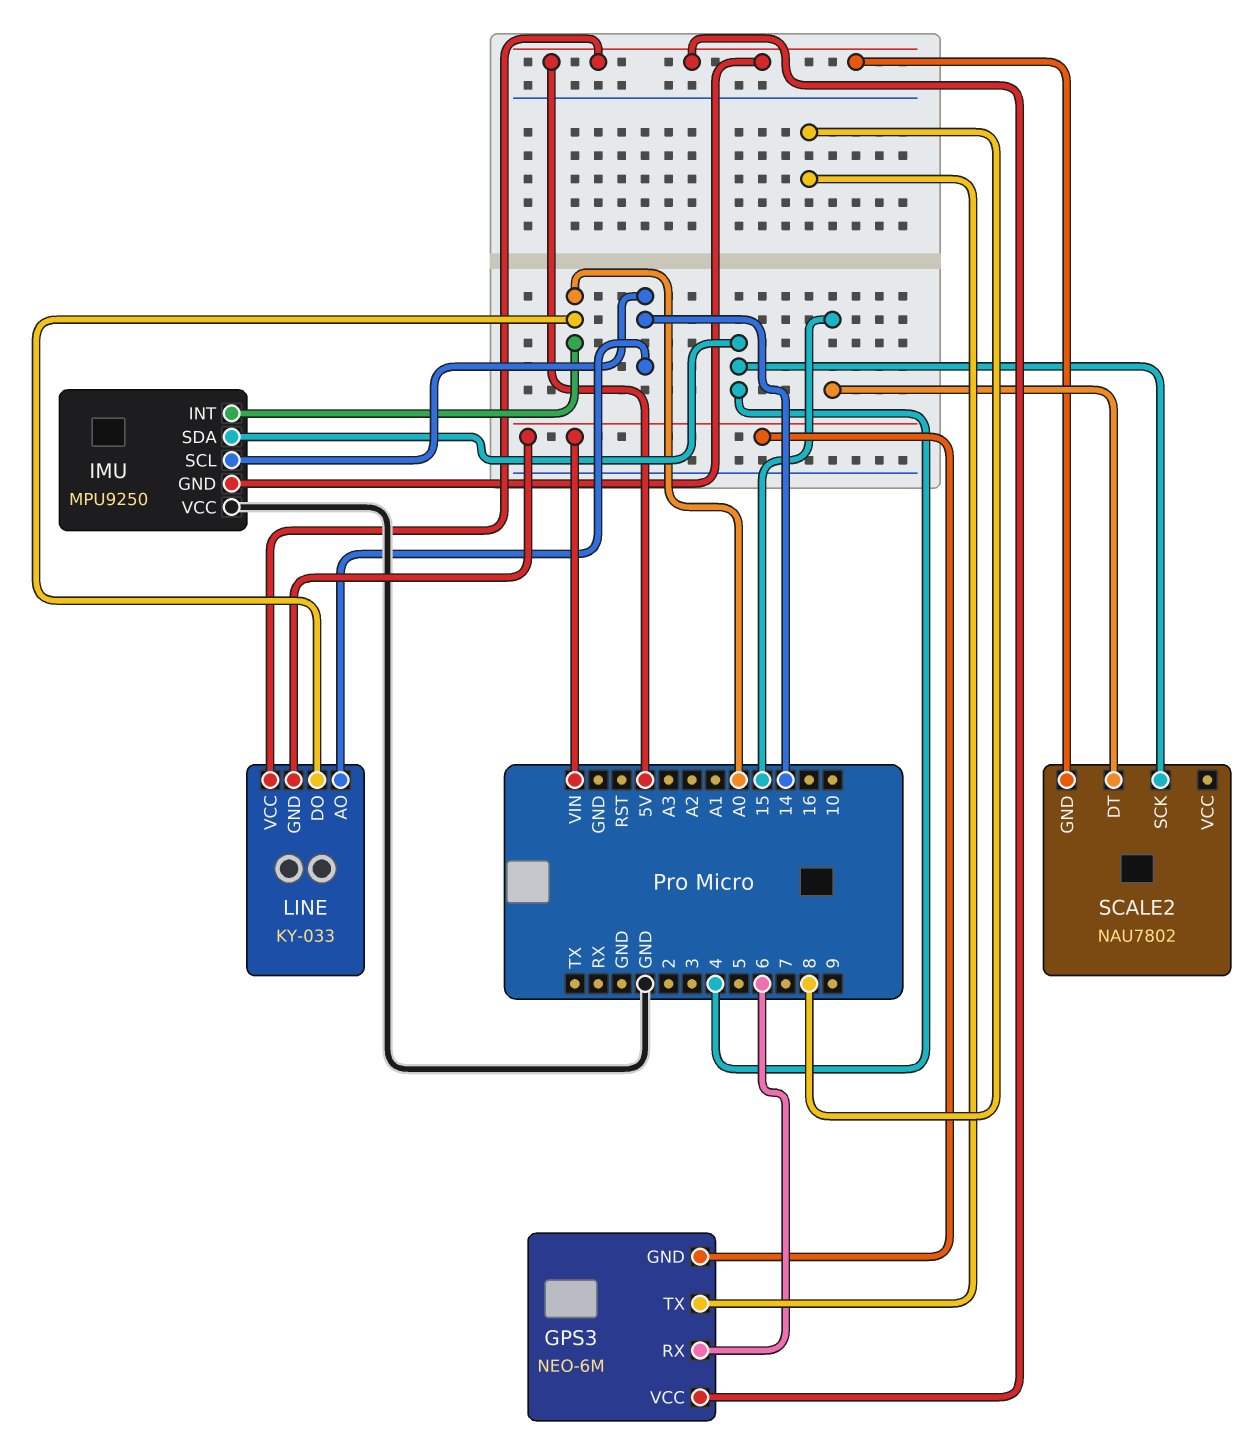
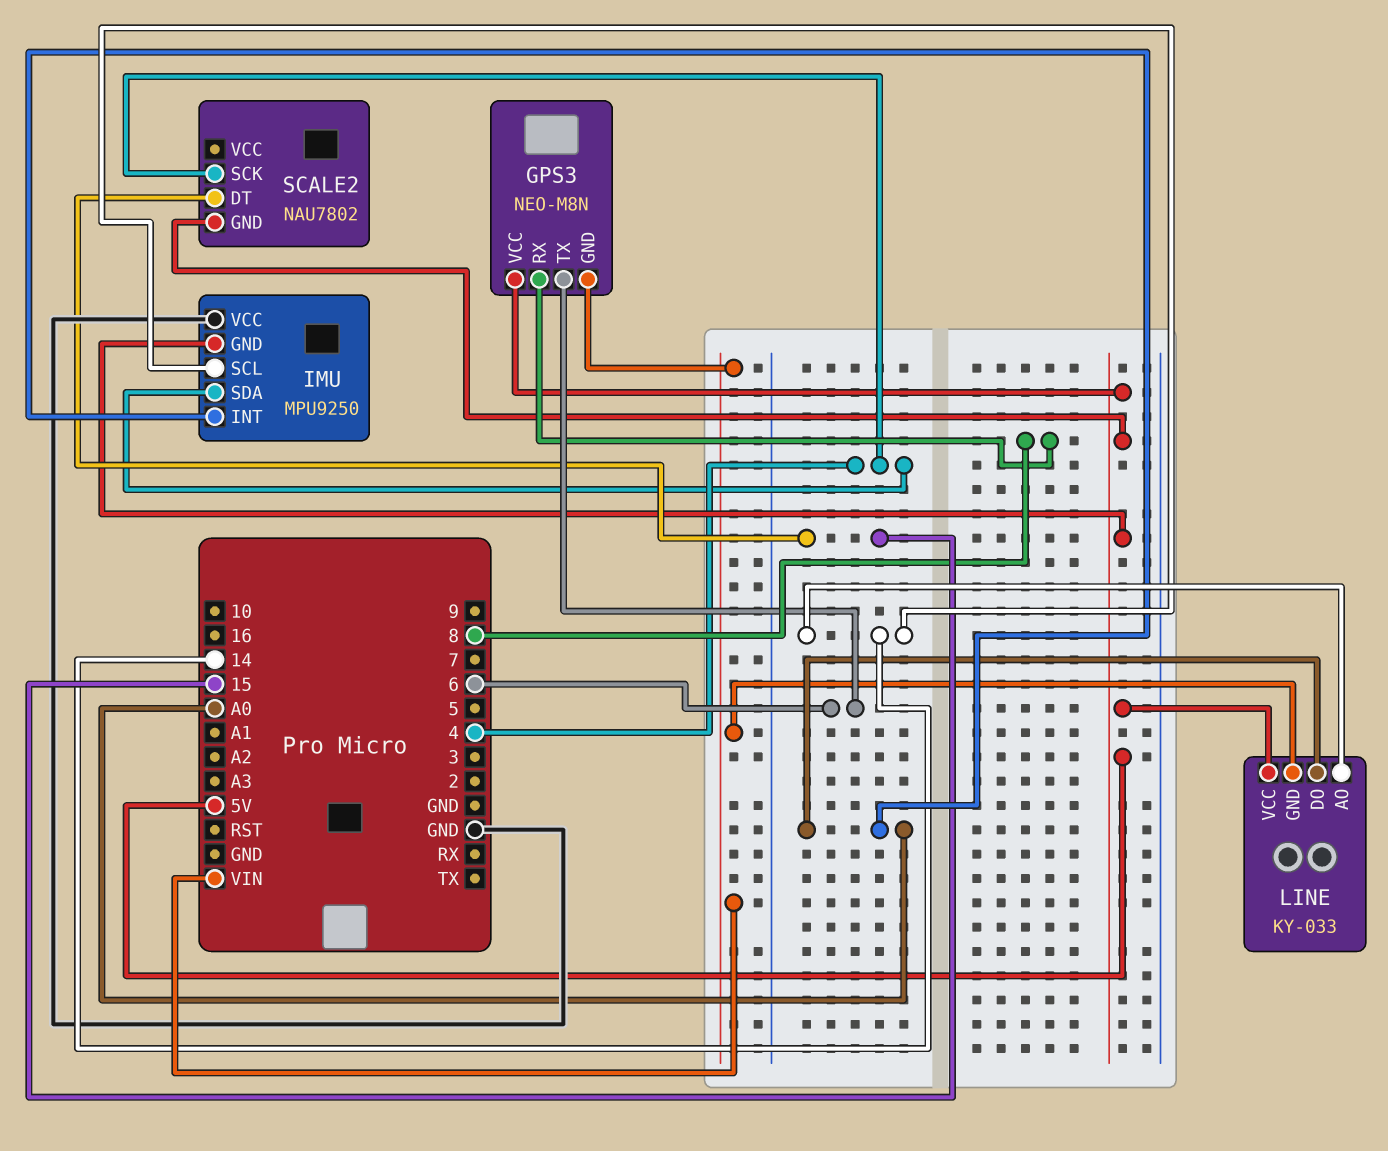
GPS3: NEO-6M -> NEO-M8N
GPS3 pin RX: 6 -> 8
GPS3 pin TX: 8 -> 6

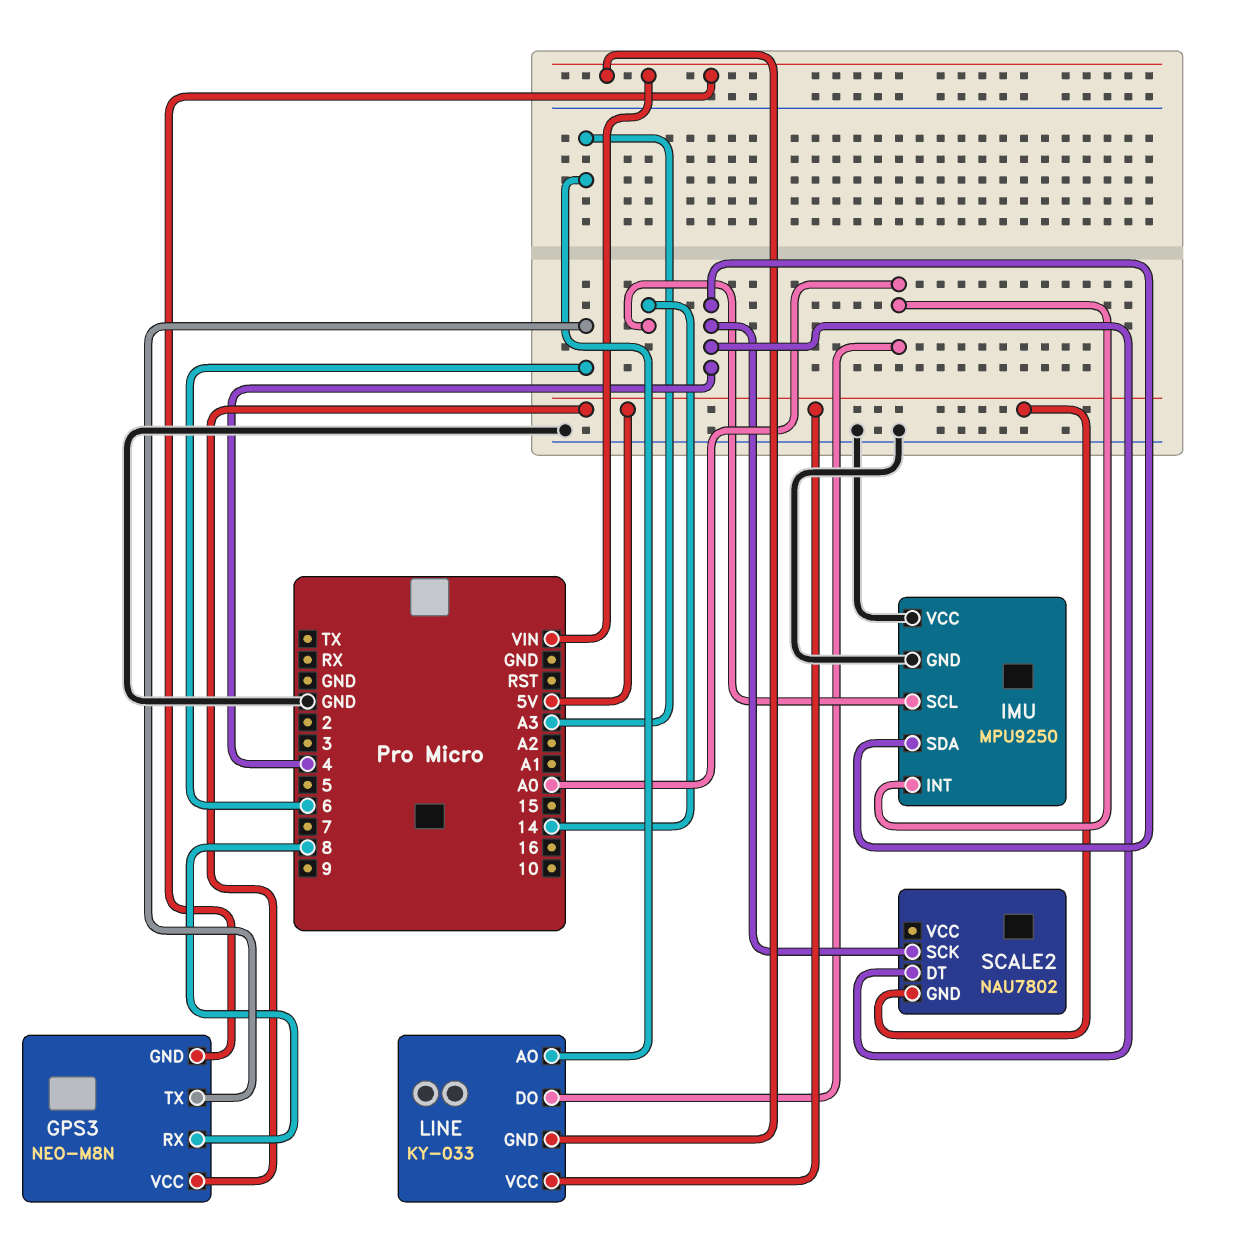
IMU pin GND: 5V -> GND
LINE pin AO: 14 -> A3
SCALE2 pin DT: 15 -> 4

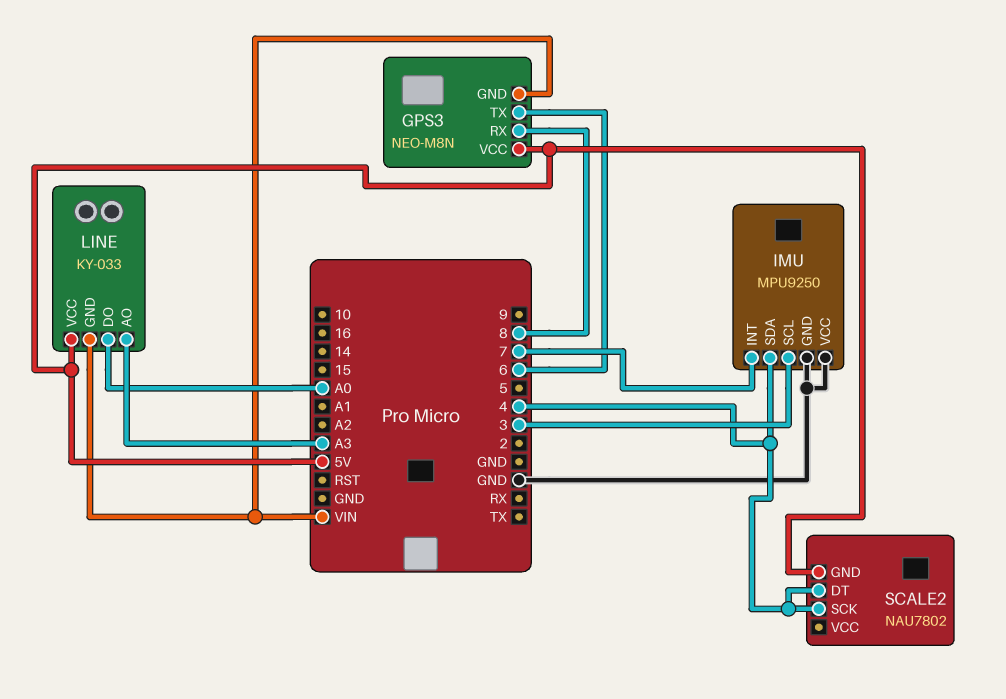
IMU pin INT: A0 -> 7
IMU pin SCL: 14 -> 3

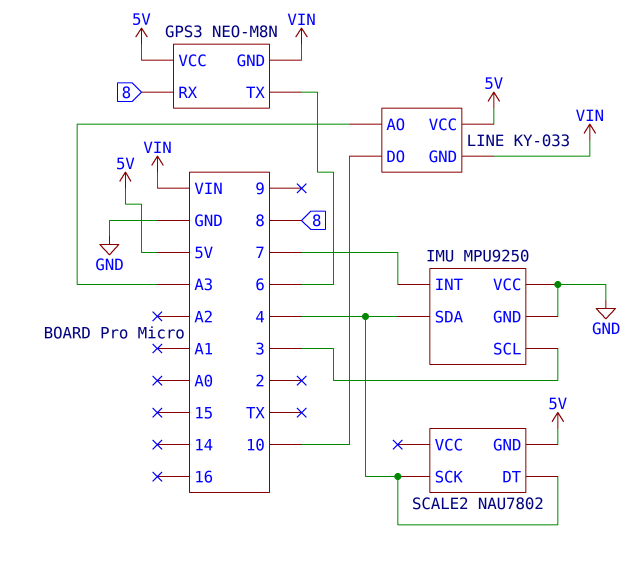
LINE pin DO: A0 -> 10

